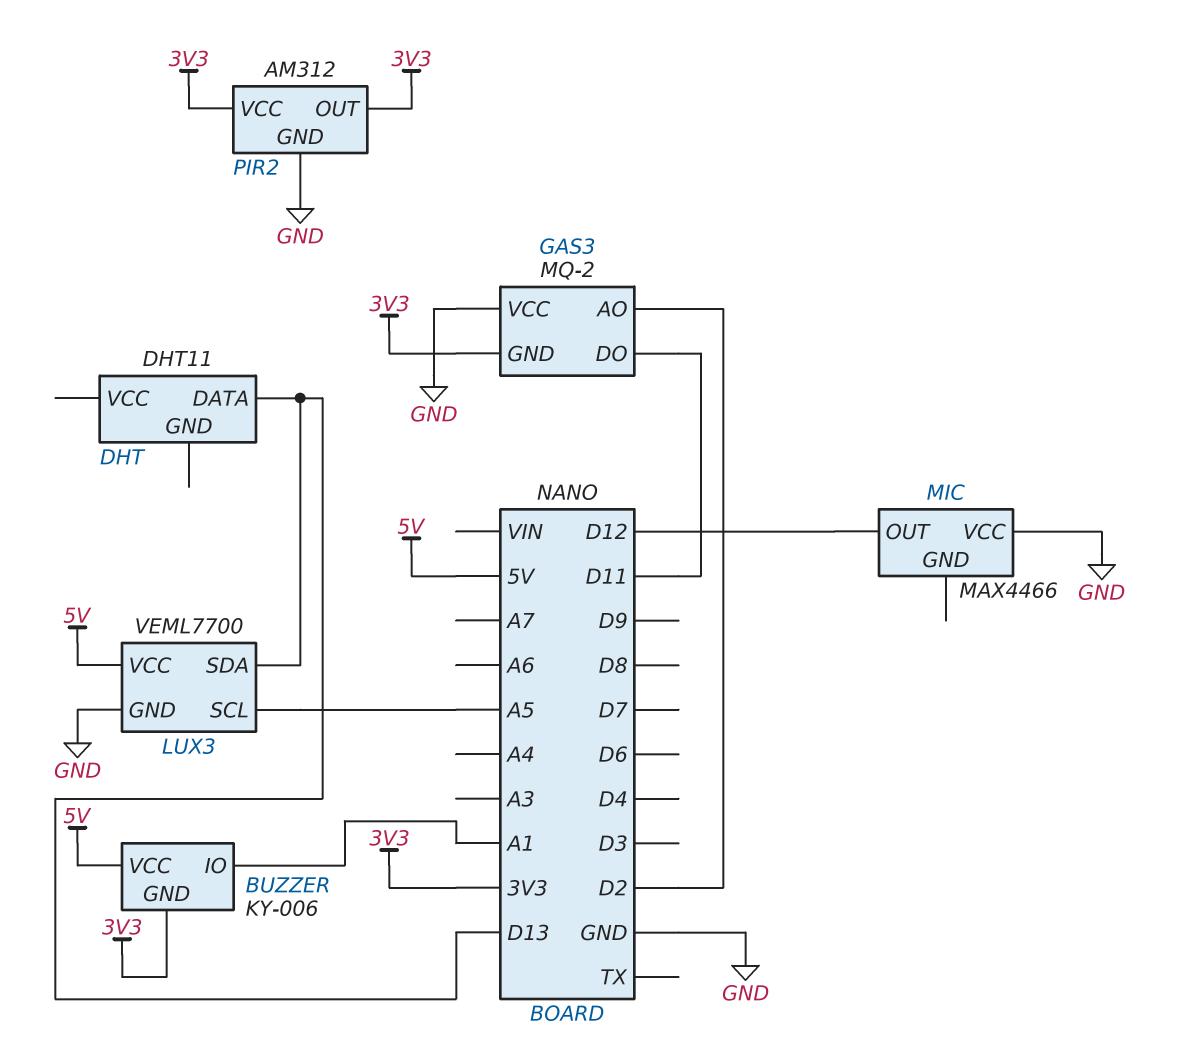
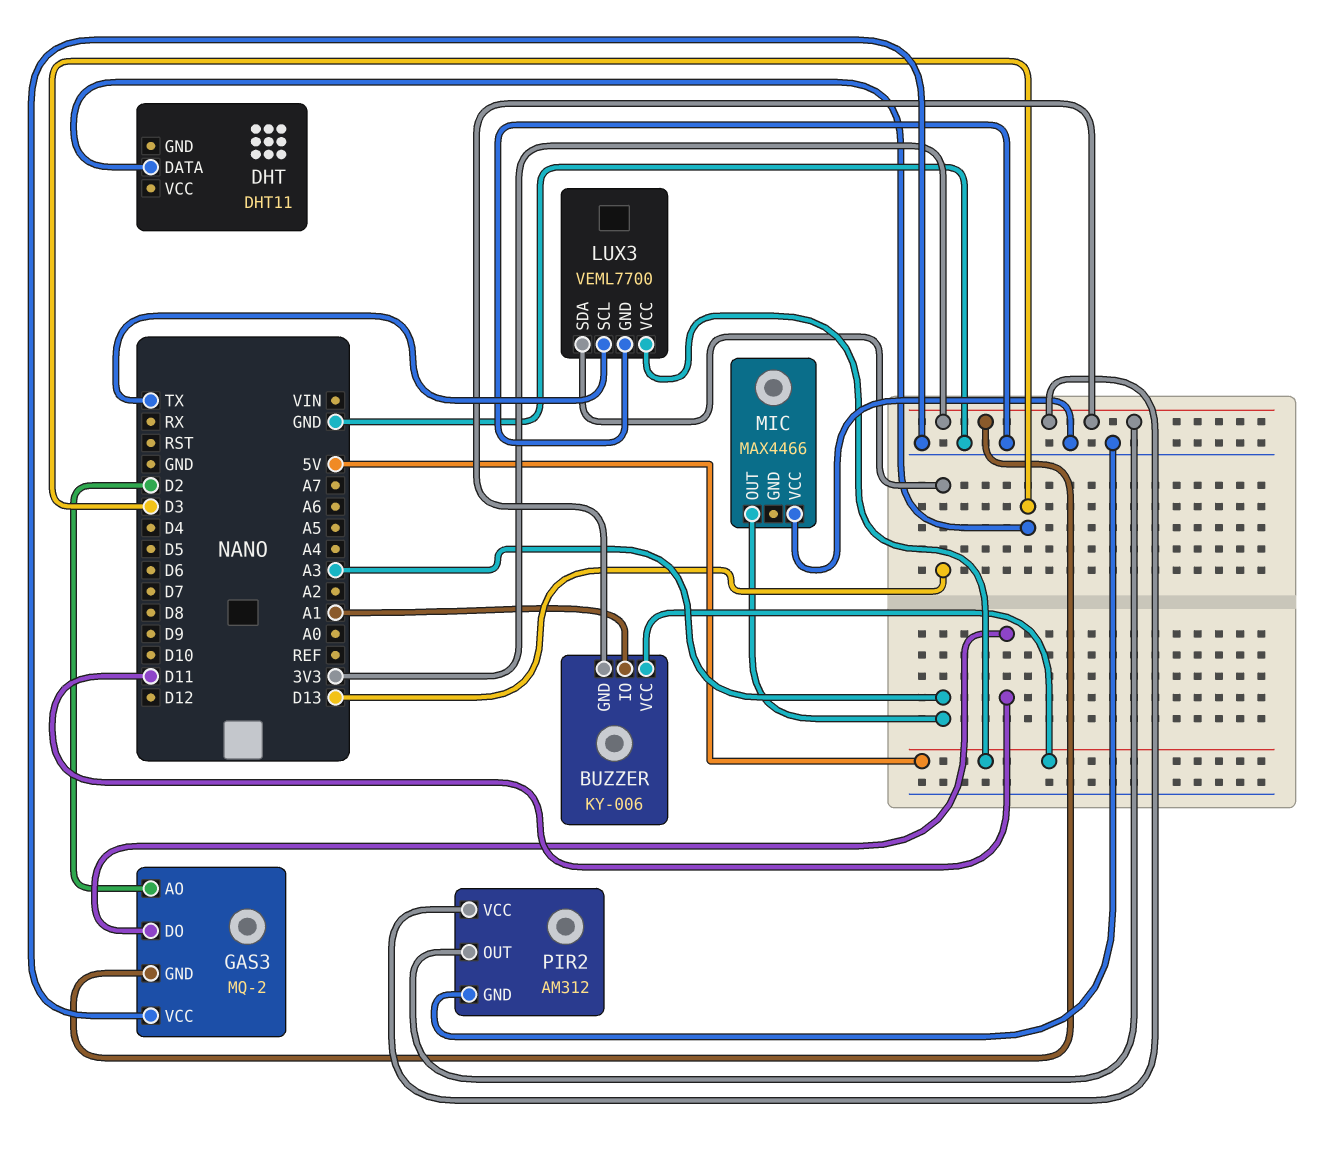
DHT pin DATA: D13 -> D3
LUX3 pin SCL: A5 -> TX
MIC pin OUT: D12 -> A3

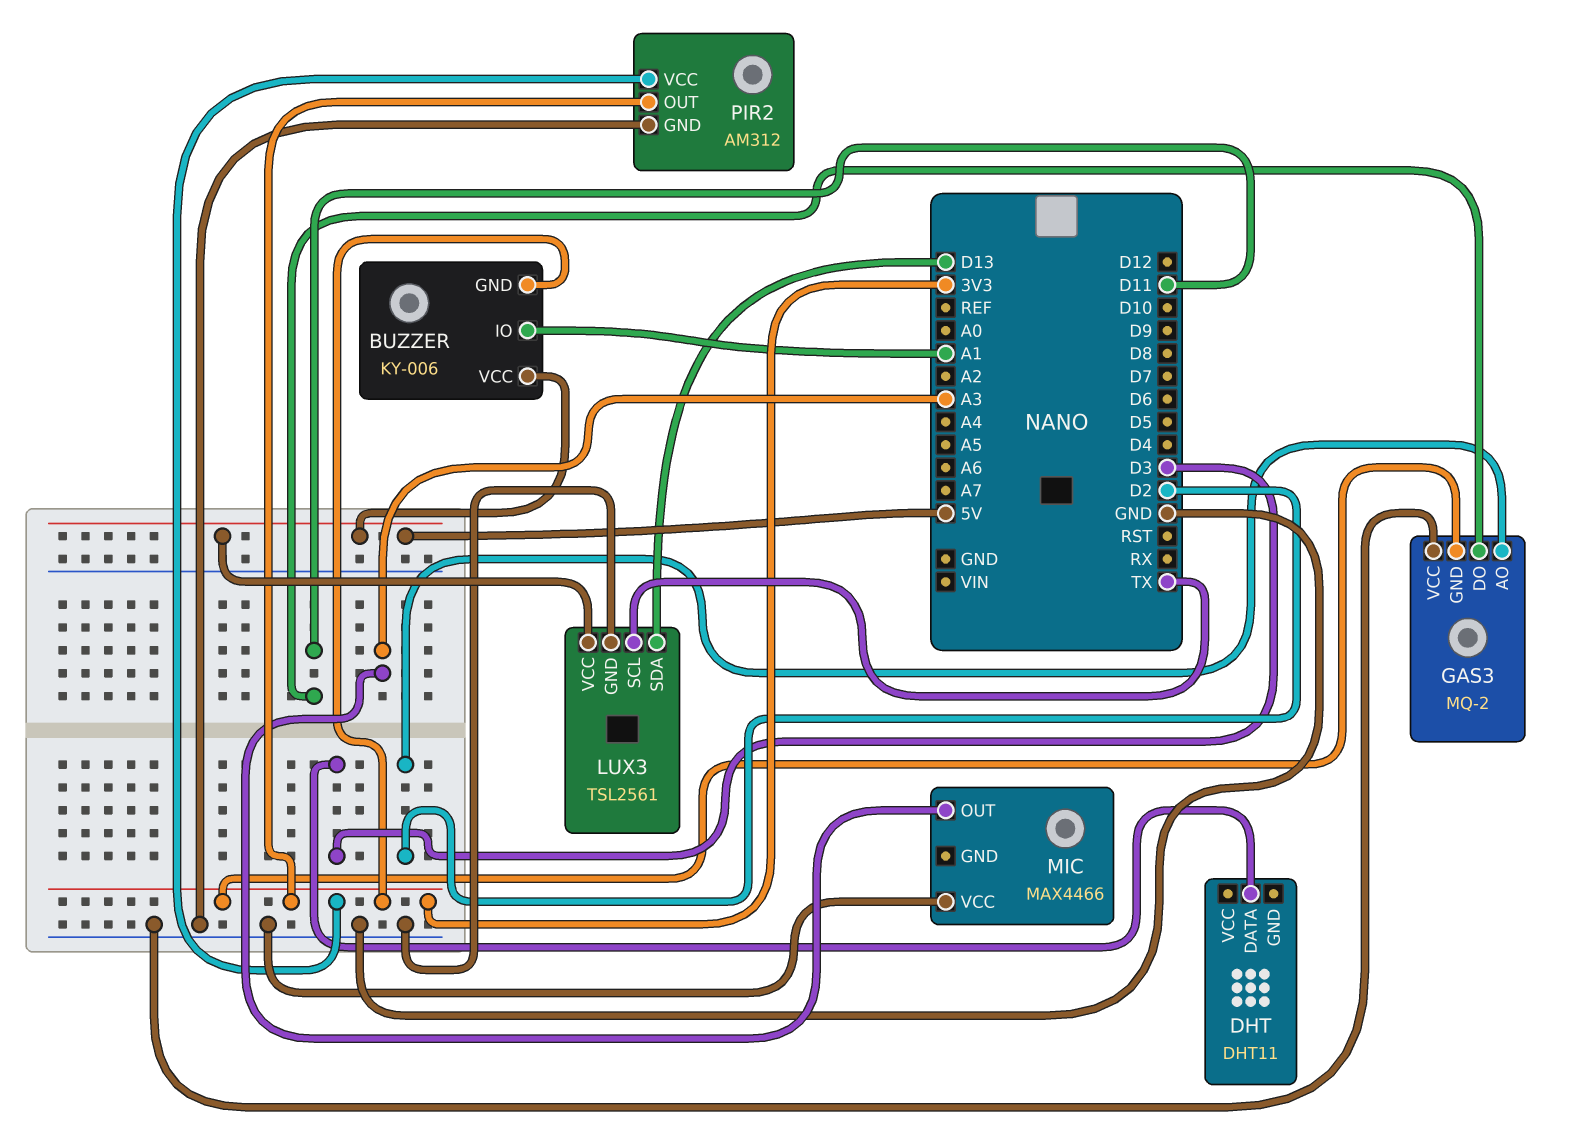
LUX3: VEML7700 -> TSL2561

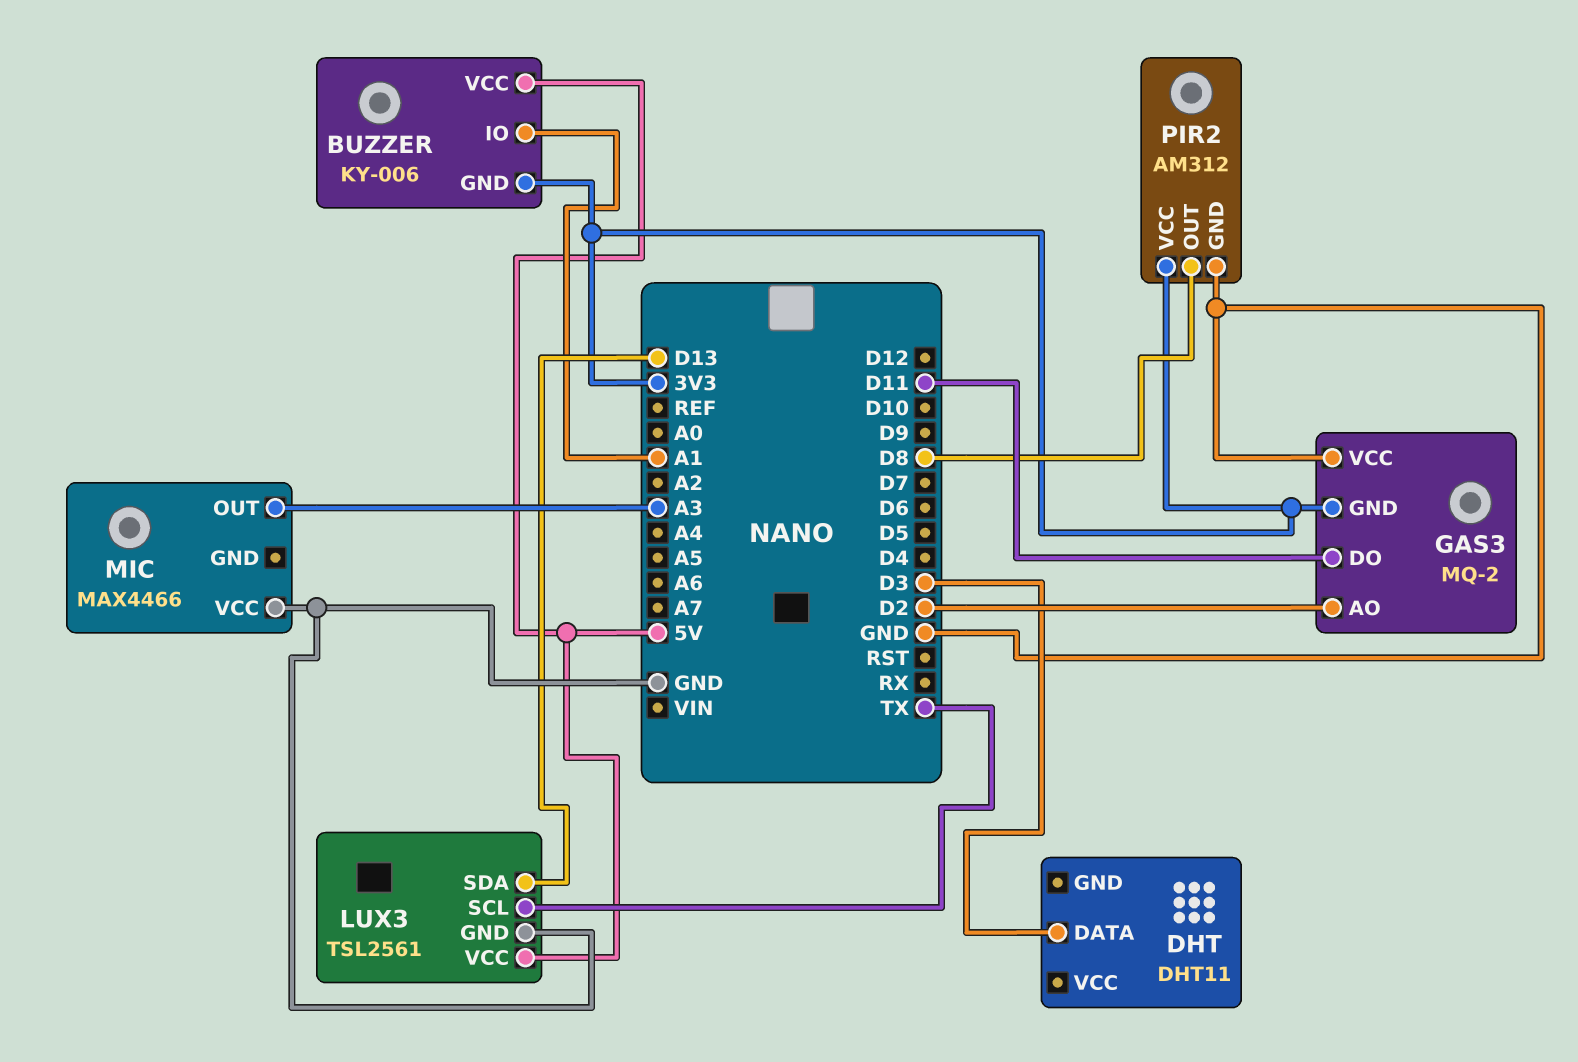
PIR2 pin OUT: 3V3 -> D8

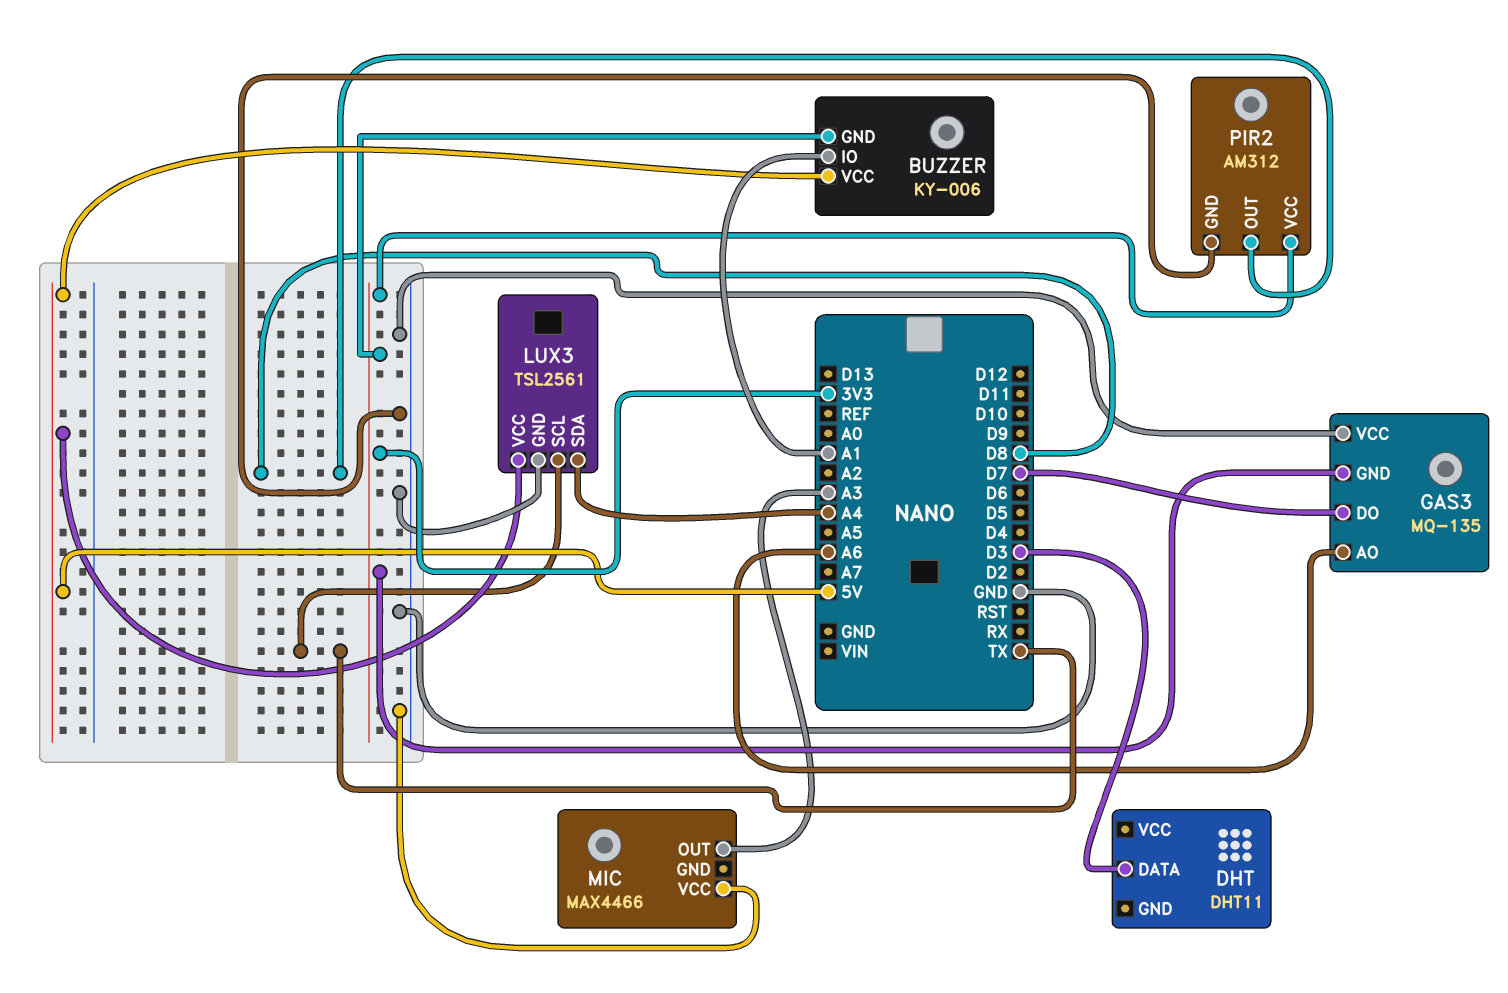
GAS3: MQ-2 -> MQ-135
GAS3 pin AO: D2 -> A6
GAS3 pin DO: D11 -> D7
LUX3 pin SDA: D13 -> A4

